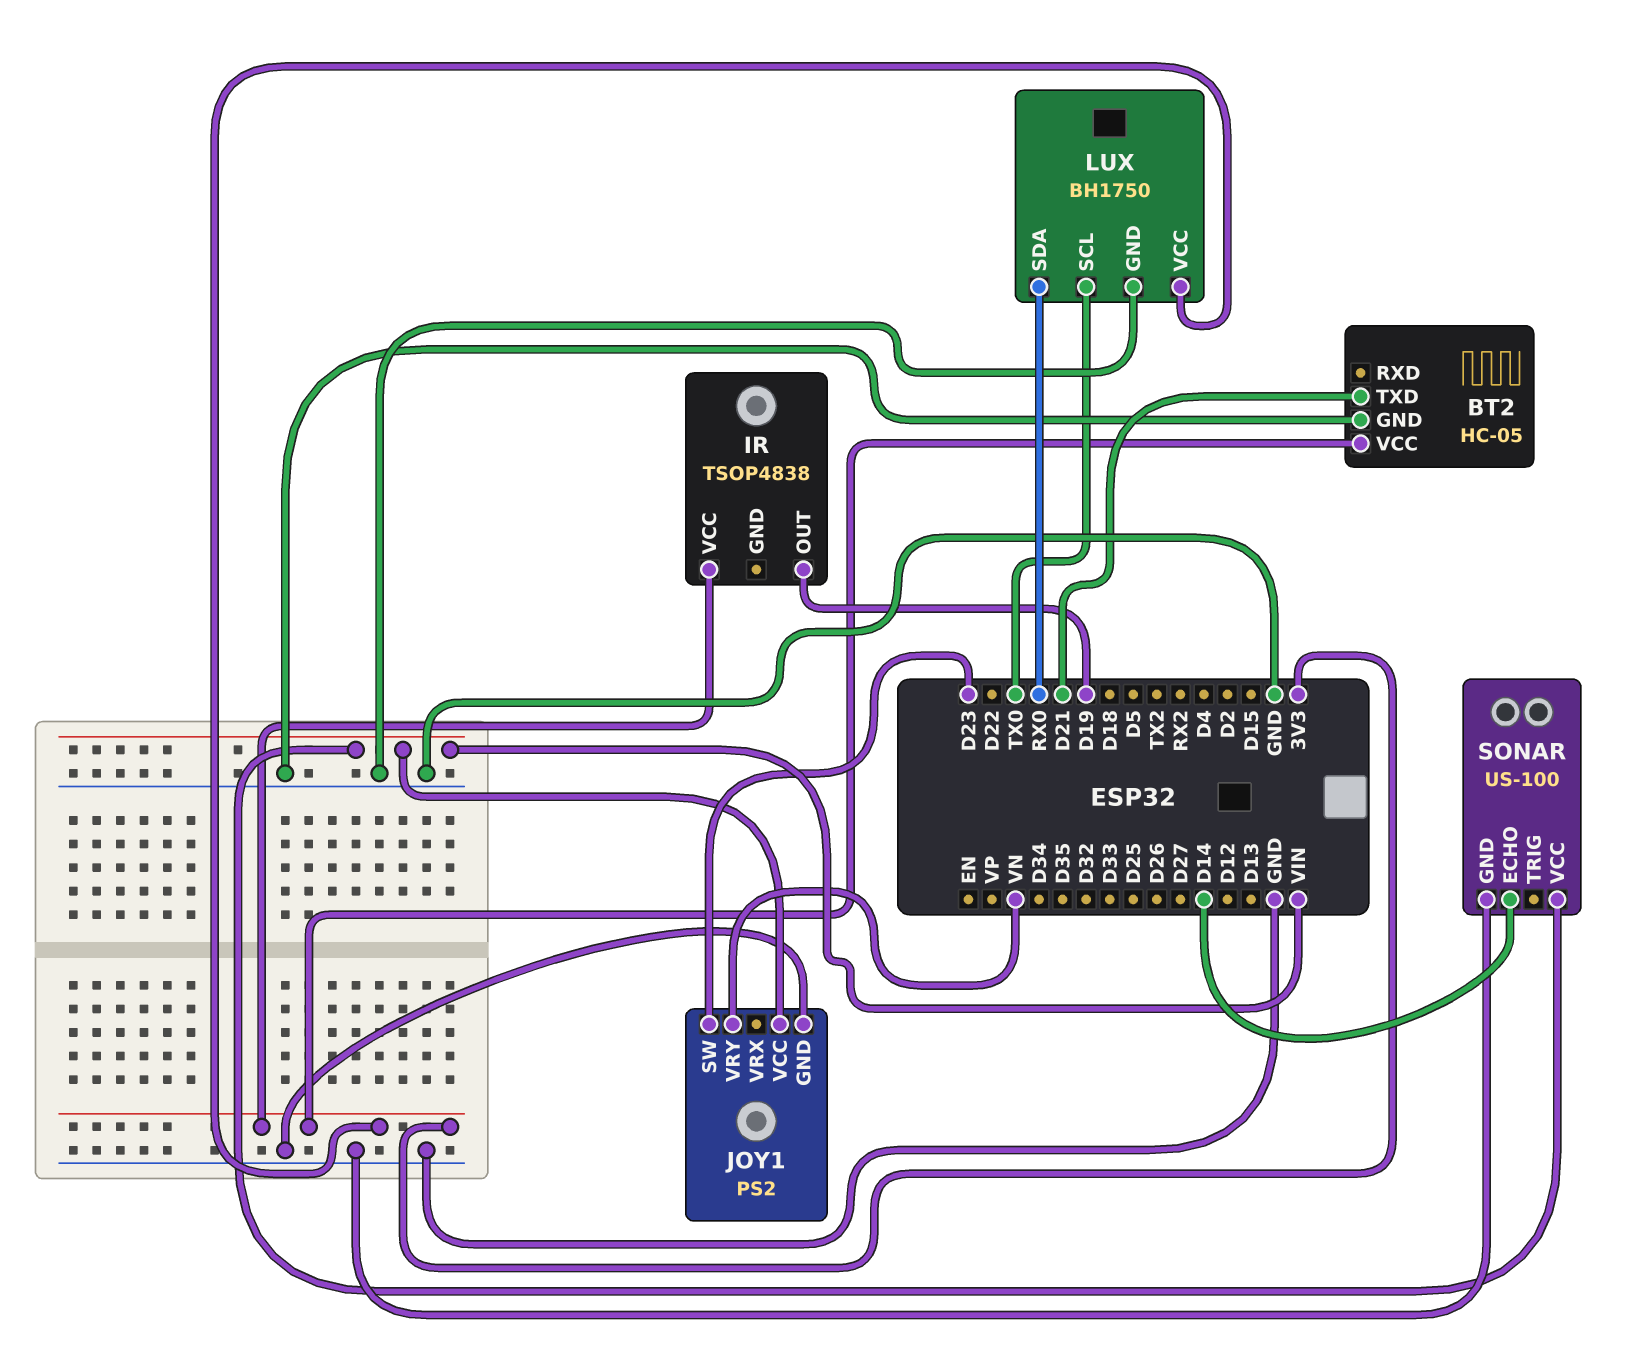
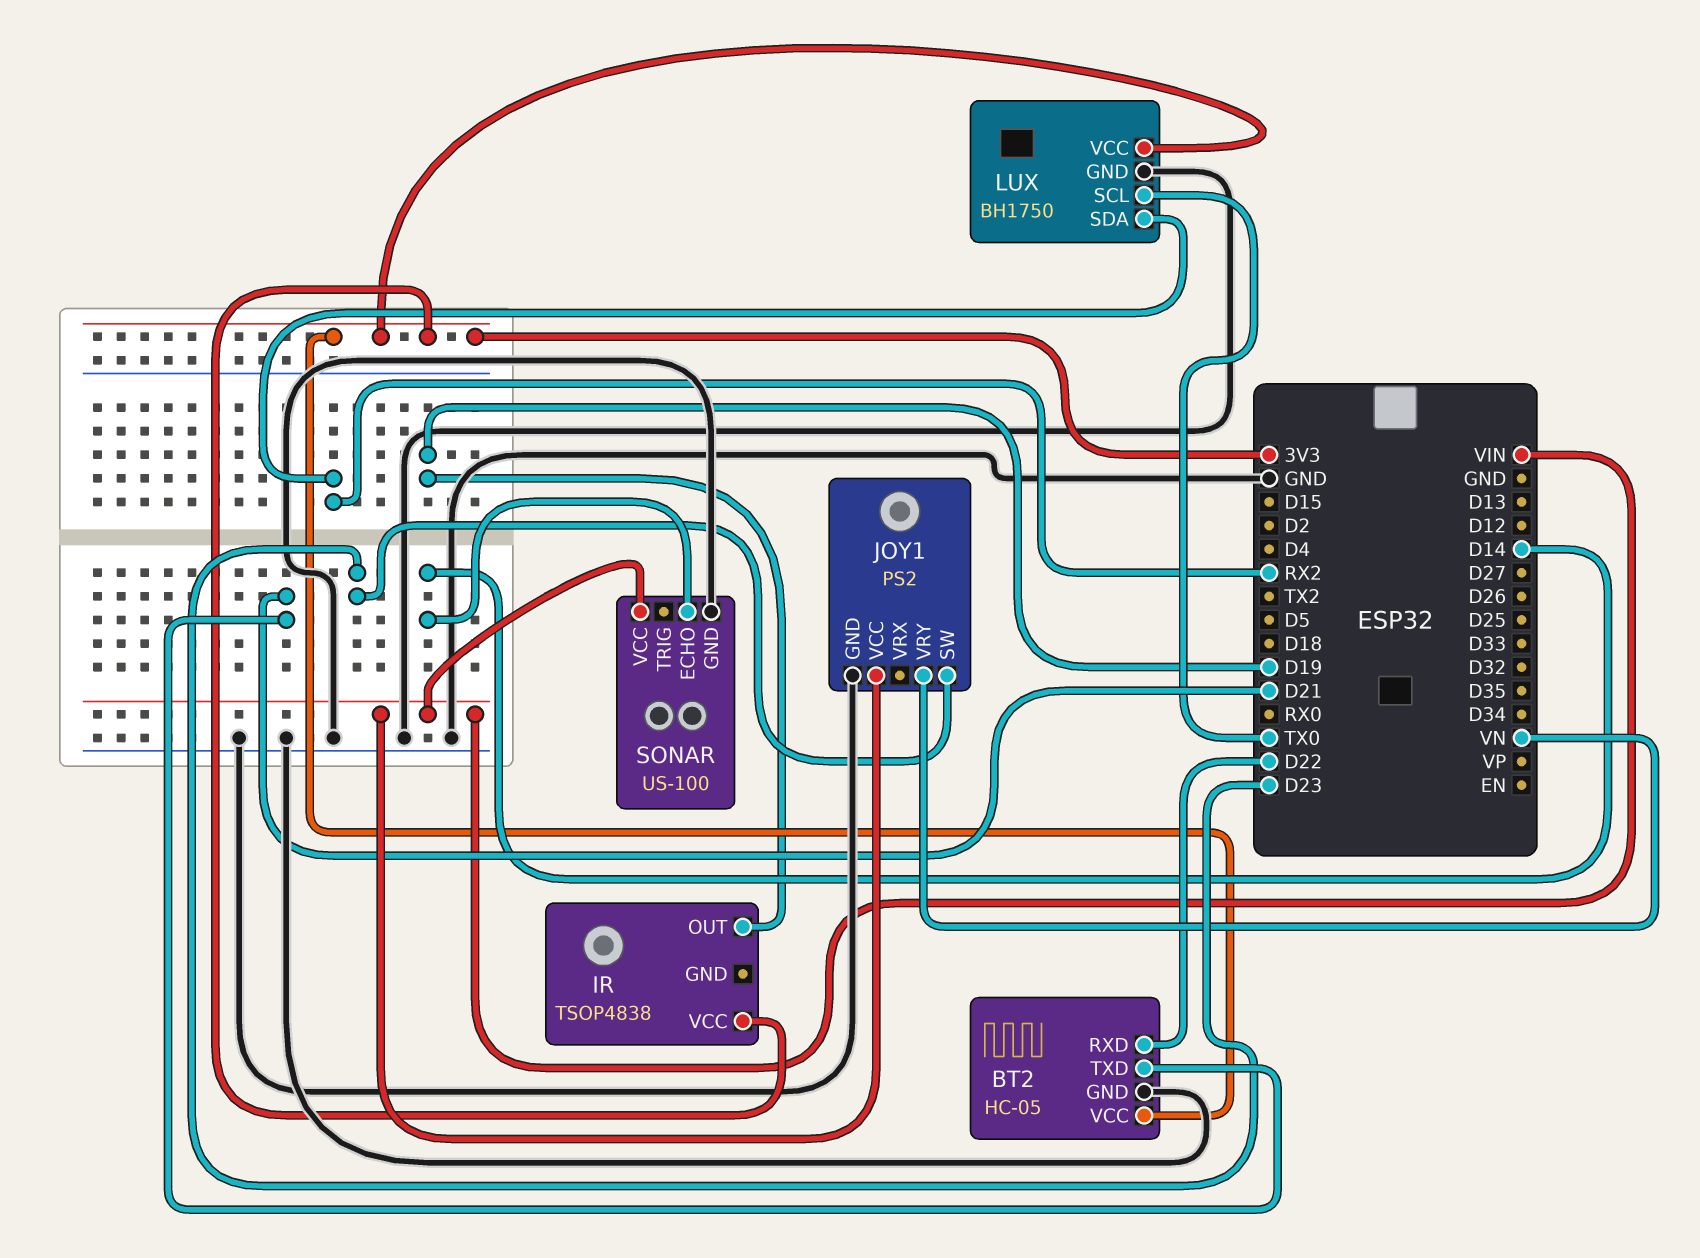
BT2 pin RXD: none -> D22
LUX pin SDA: RX0 -> RX2

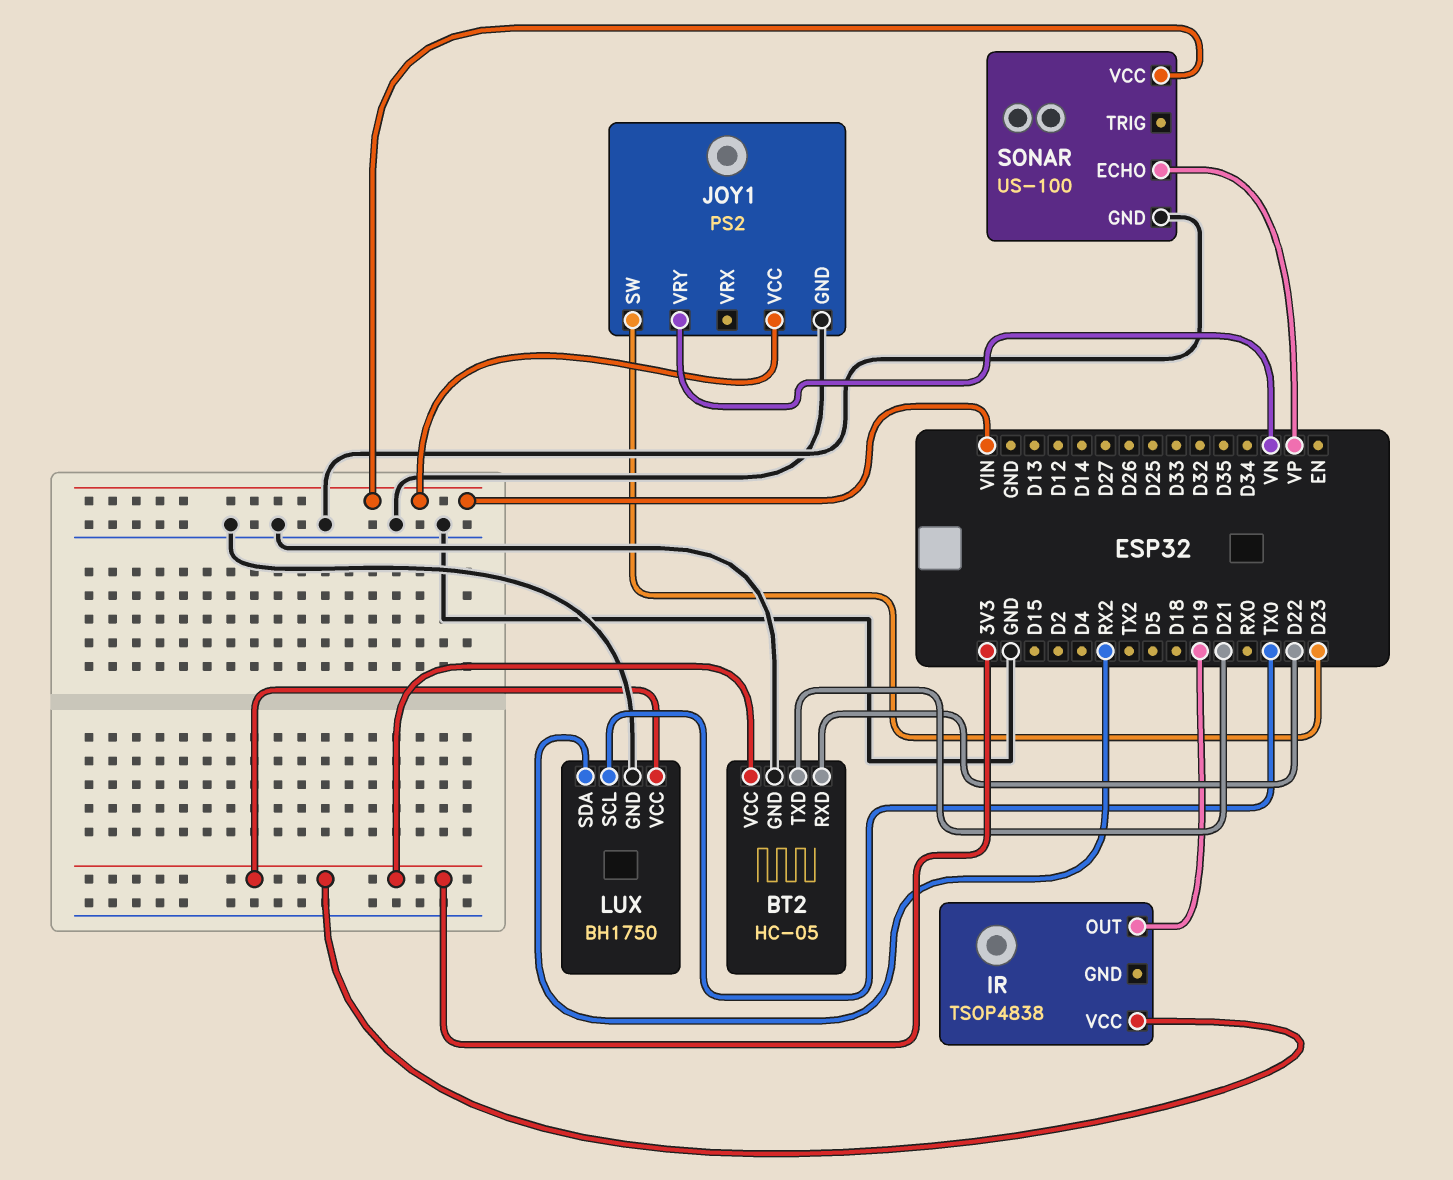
SONAR pin ECHO: D14 -> VP

